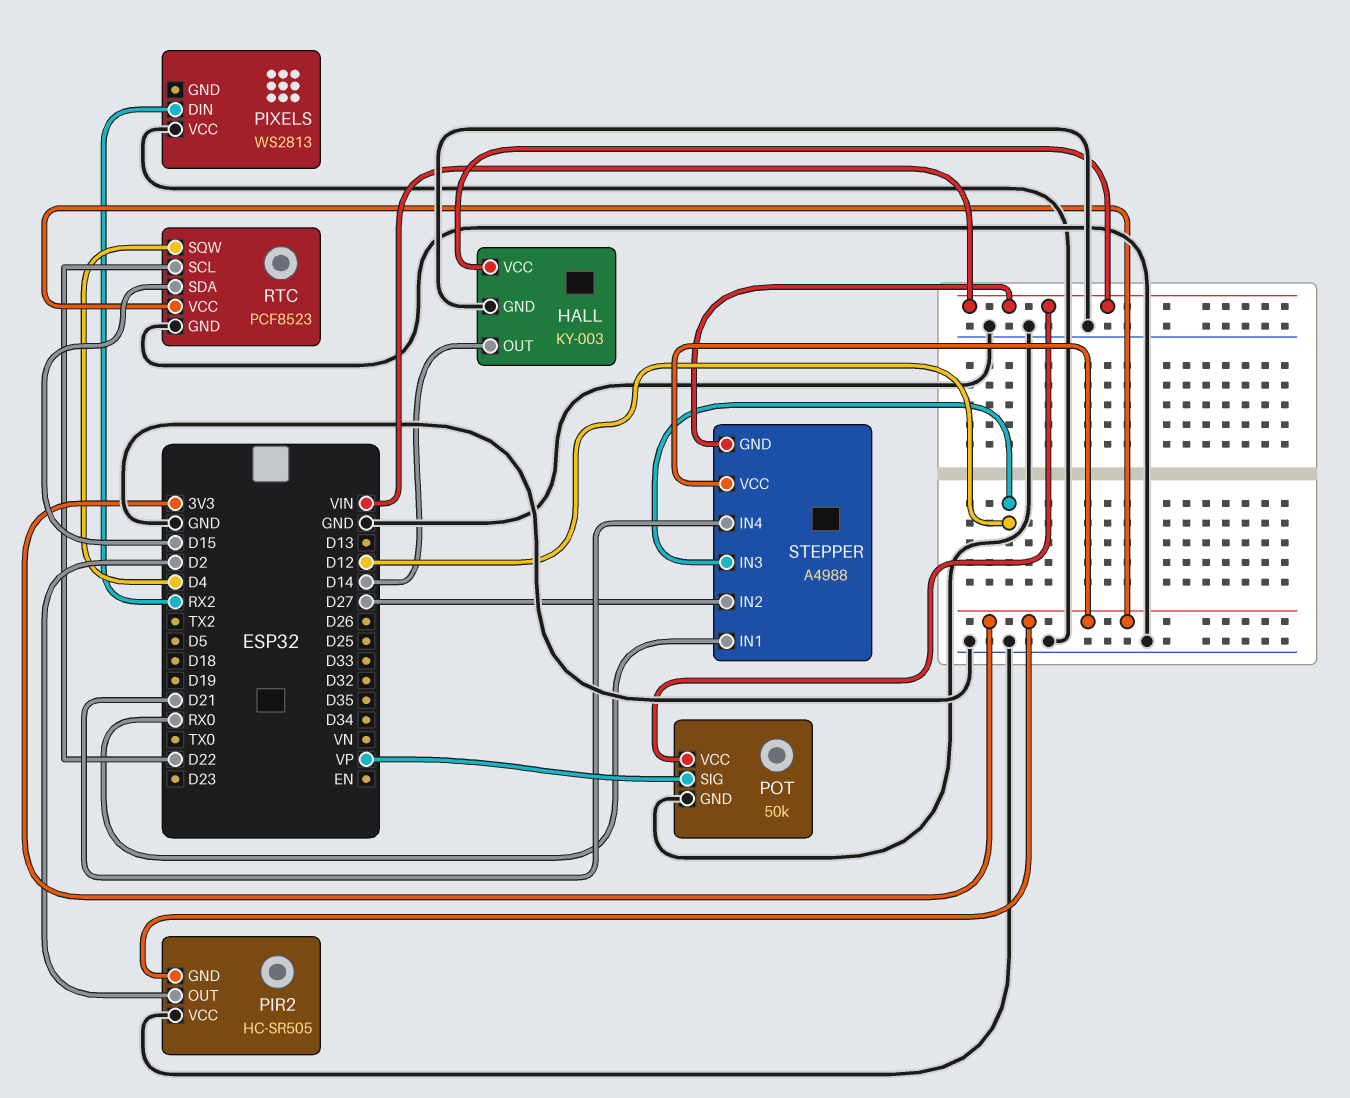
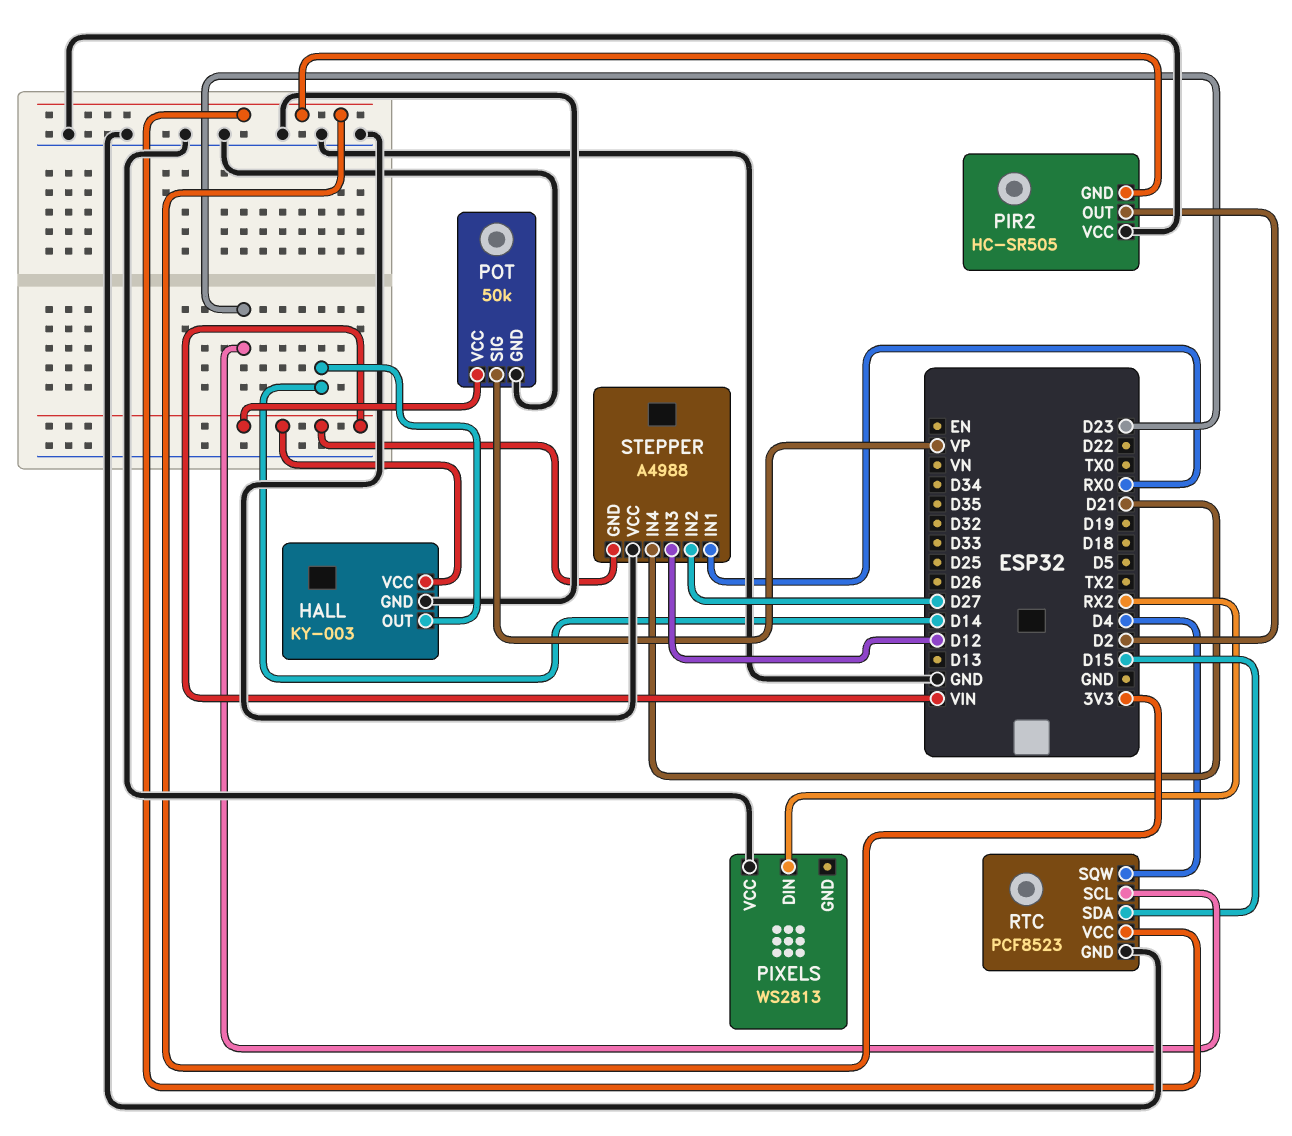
RTC pin SCL: D22 -> D23
STEPPER pin VCC: 3V3 -> GND

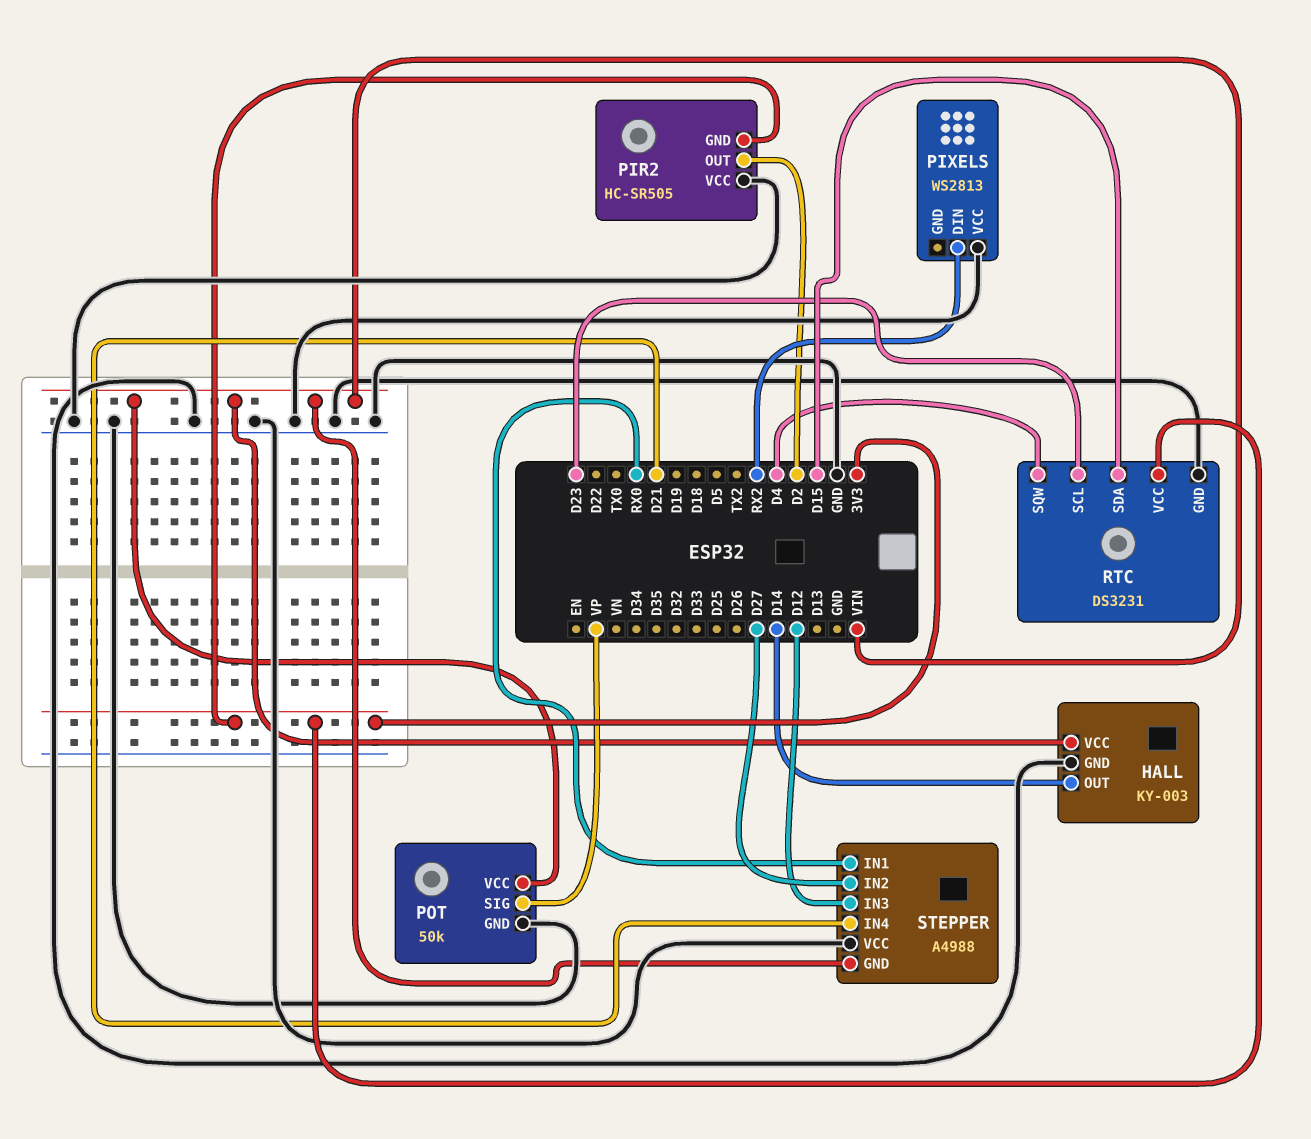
RTC: PCF8523 -> DS3231

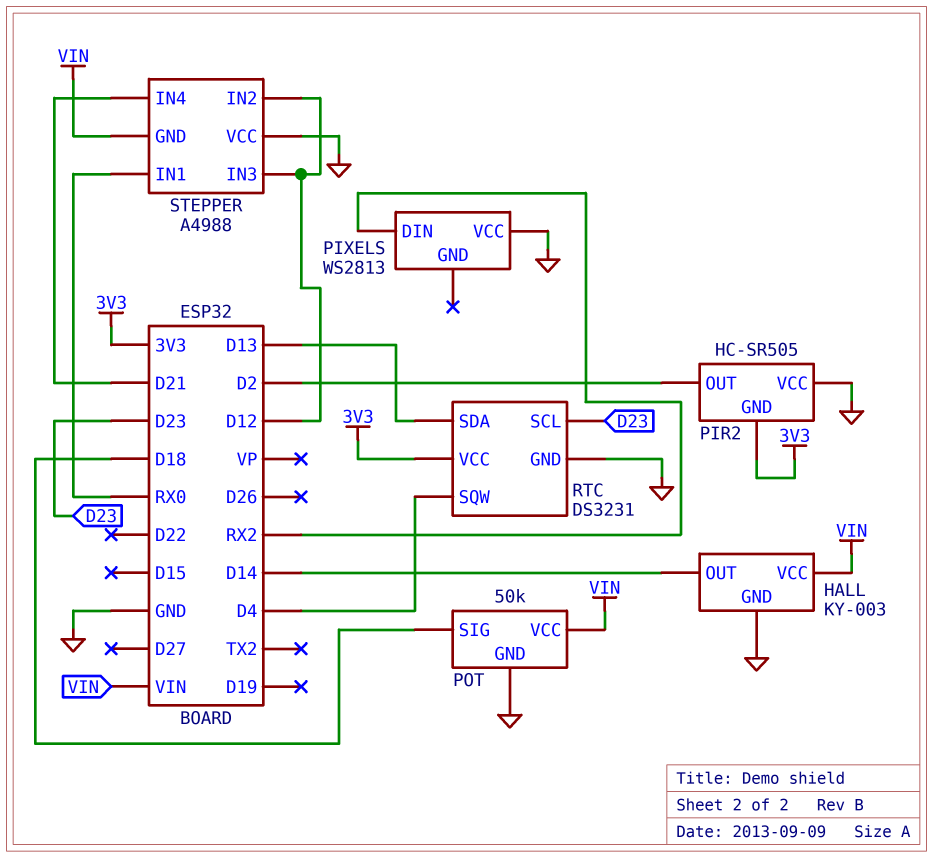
POT pin SIG: VP -> D18
RTC pin SDA: D15 -> D13
STEPPER pin IN2: D27 -> D12

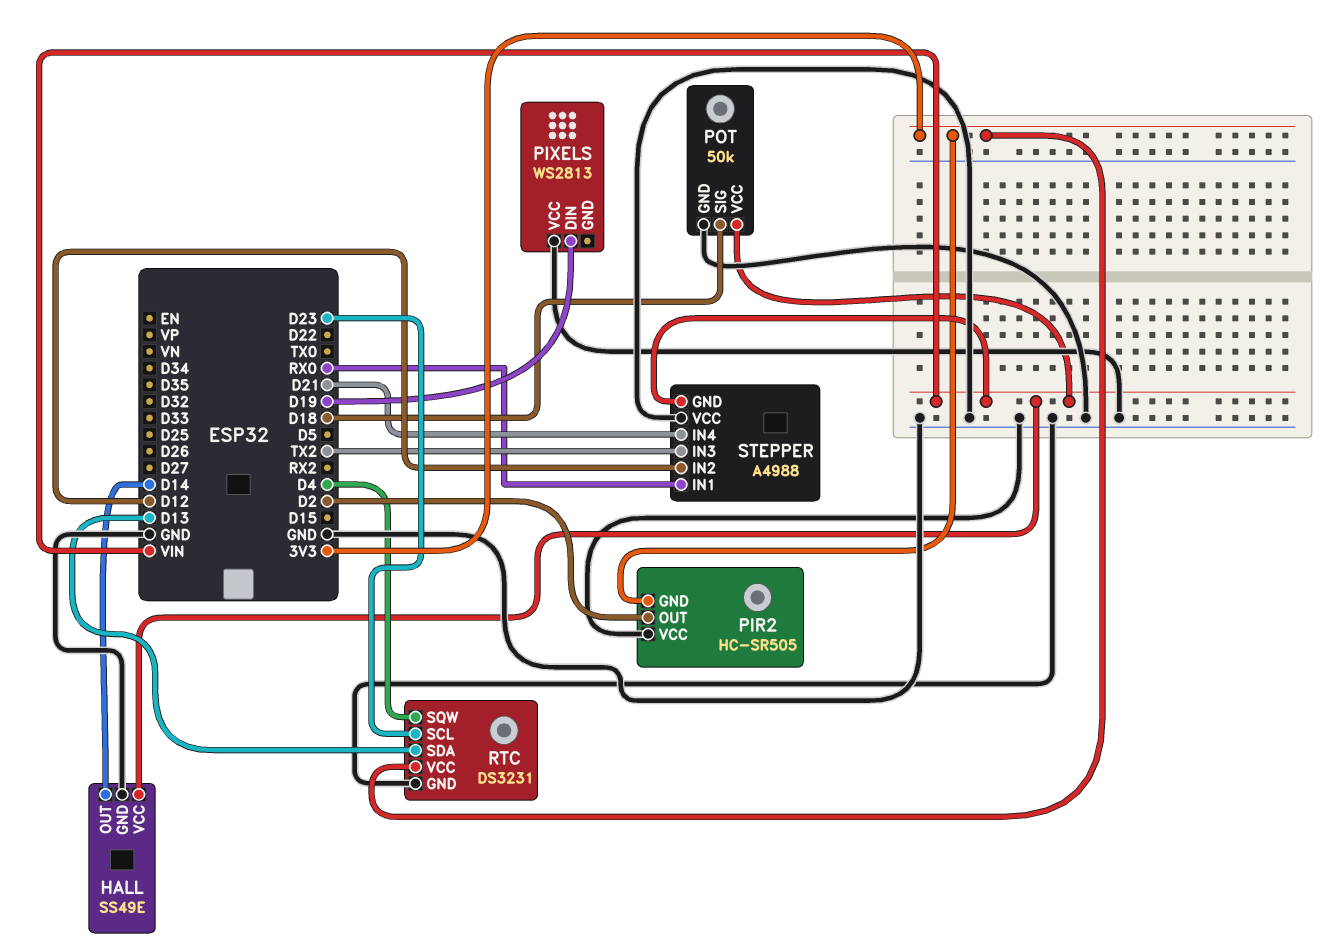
HALL: KY-003 -> SS49E
PIXELS pin DIN: RX2 -> D19
STEPPER pin IN3: D12 -> TX2

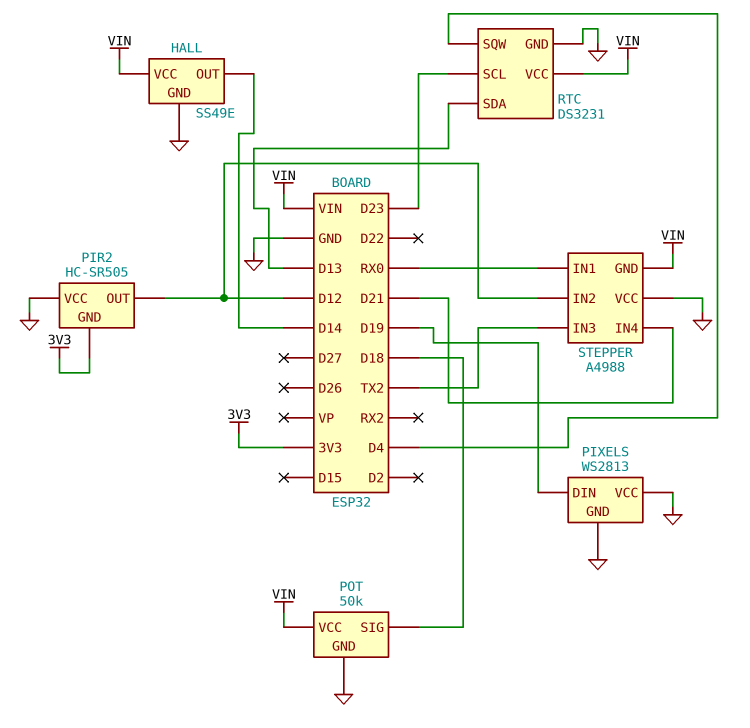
PIR2 pin OUT: D2 -> D12
PIXELS pin GND: none -> GND
RTC pin VCC: 3V3 -> VIN

